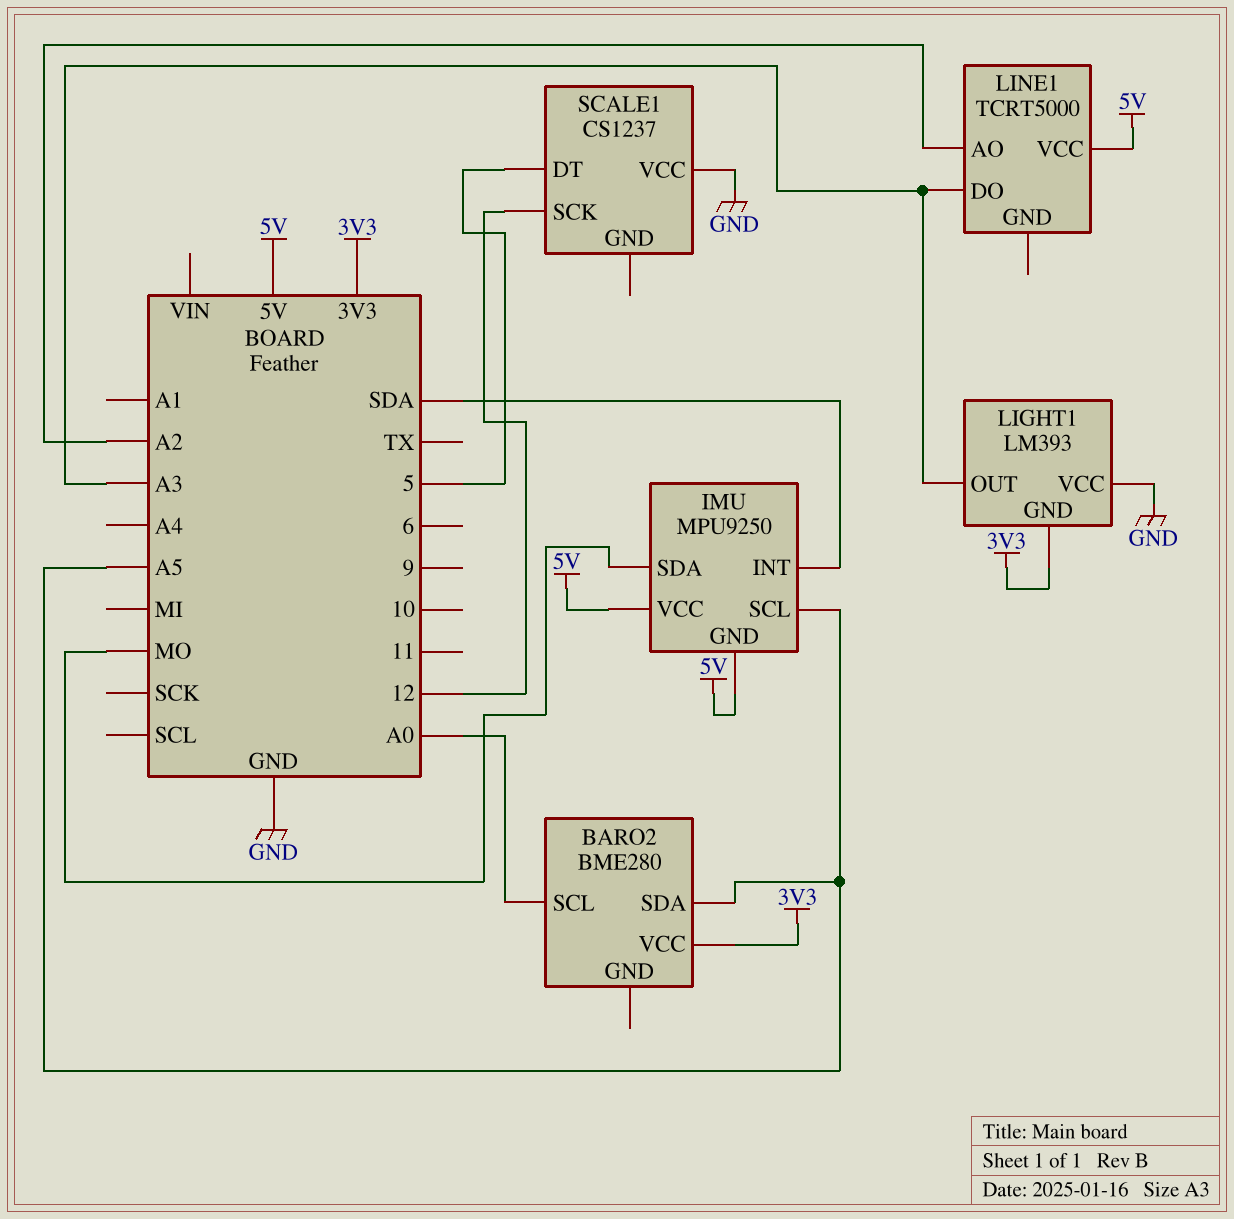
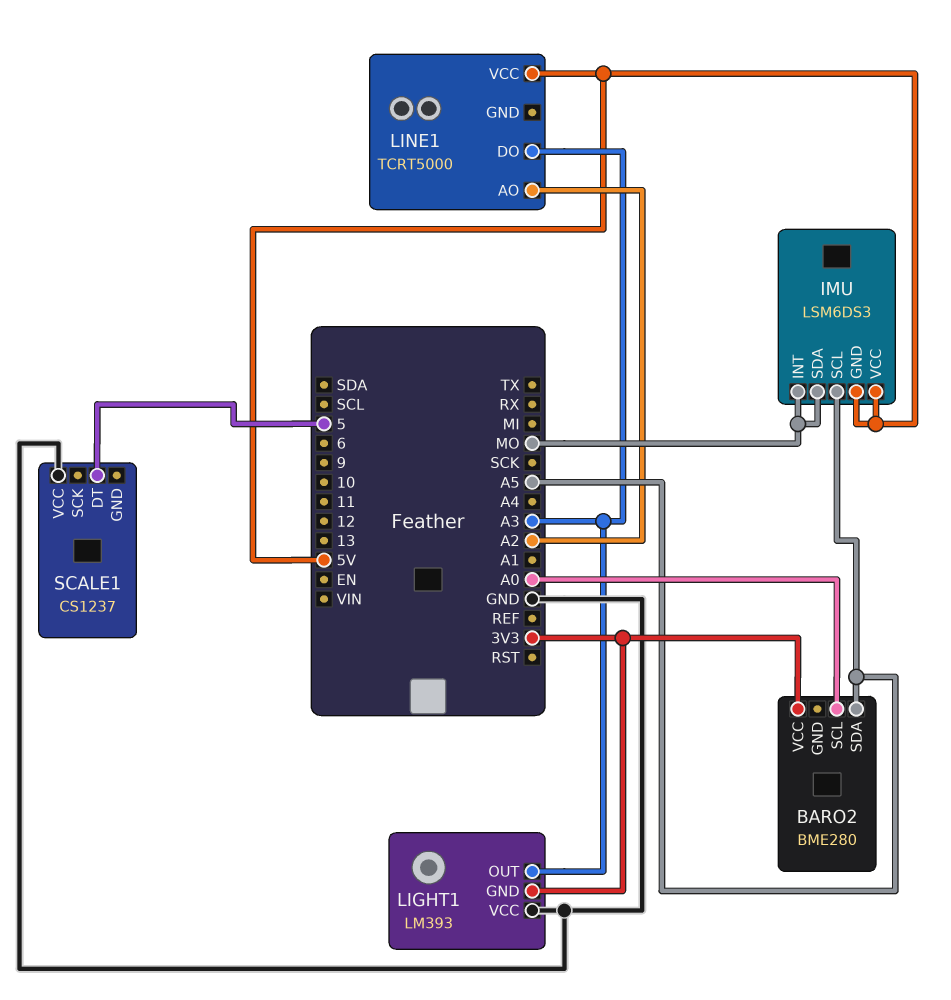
IMU: MPU9250 -> LSM6DS3
IMU pin INT: SDA -> MO
SCALE1 pin SCK: 12 -> none

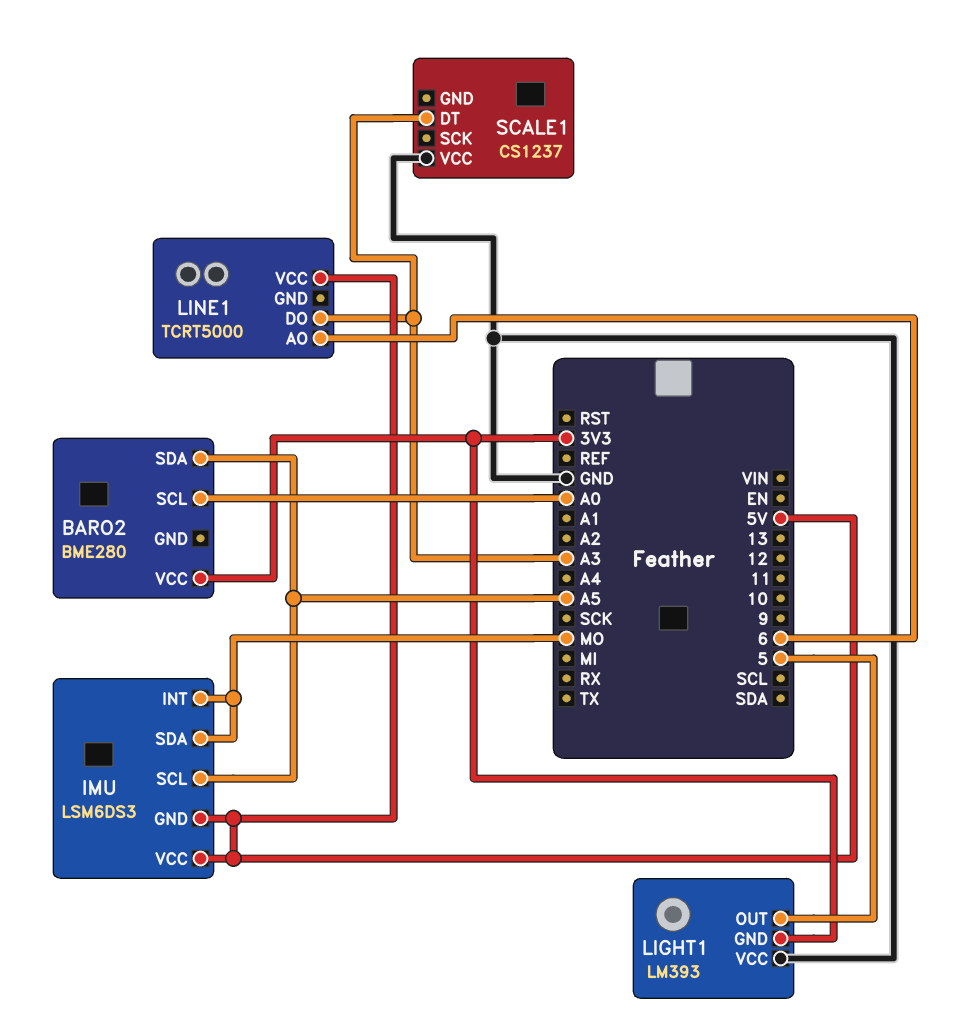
LIGHT1 pin OUT: A3 -> 5
LINE1 pin AO: A2 -> 6
SCALE1 pin DT: 5 -> A3

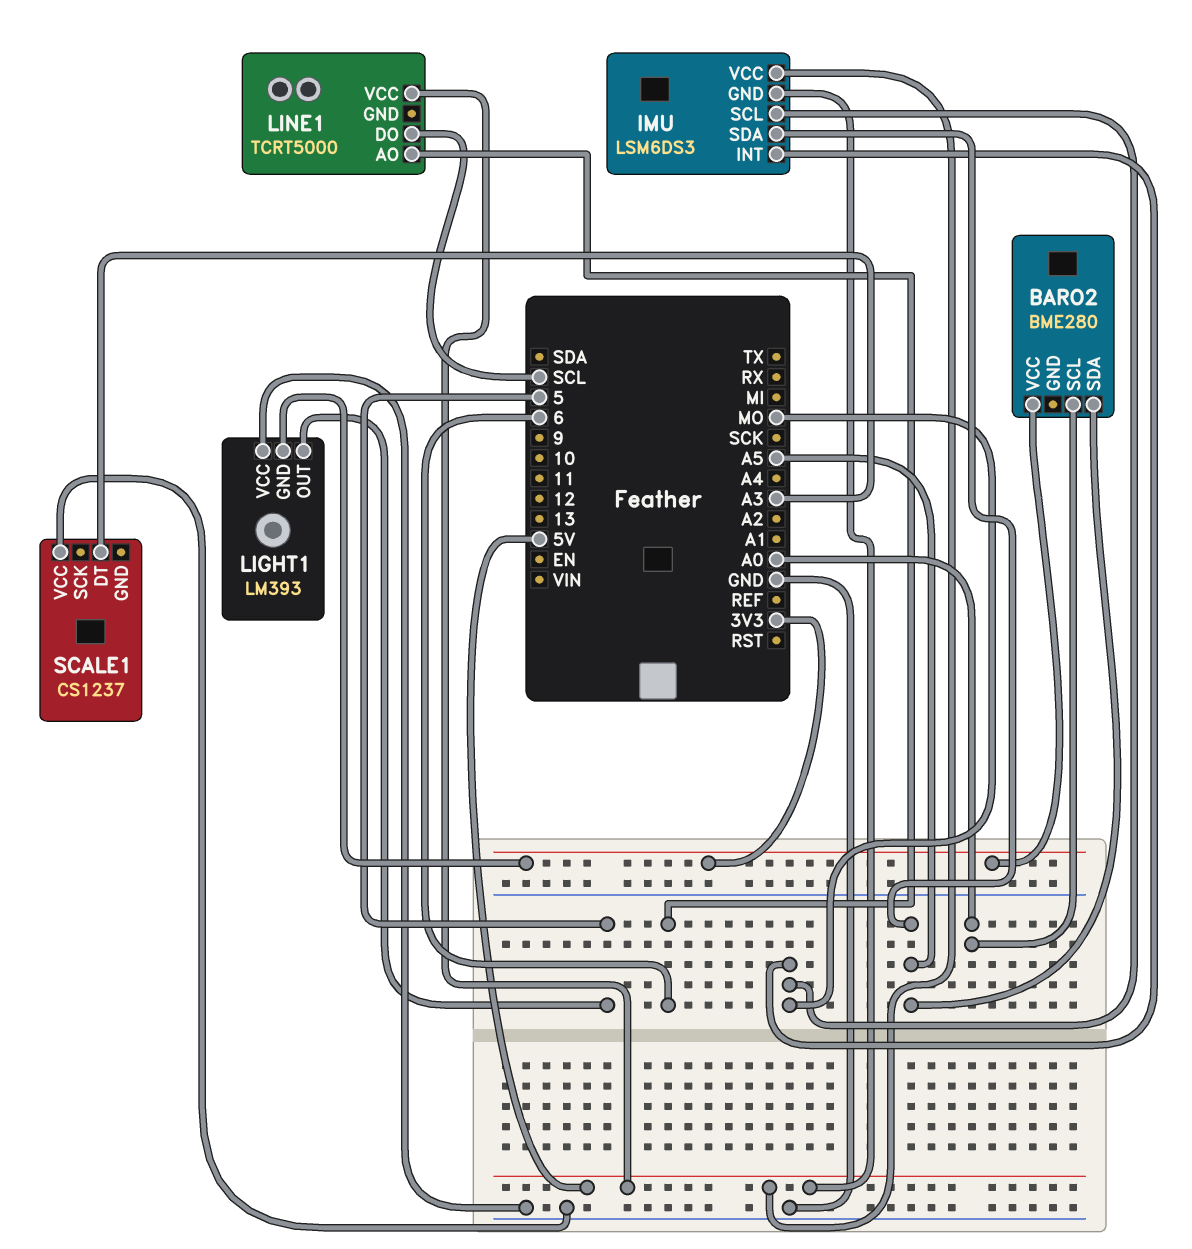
IMU pin SCL: A5 -> MO
IMU pin SDA: MO -> A5
LINE1 pin DO: A3 -> SCL

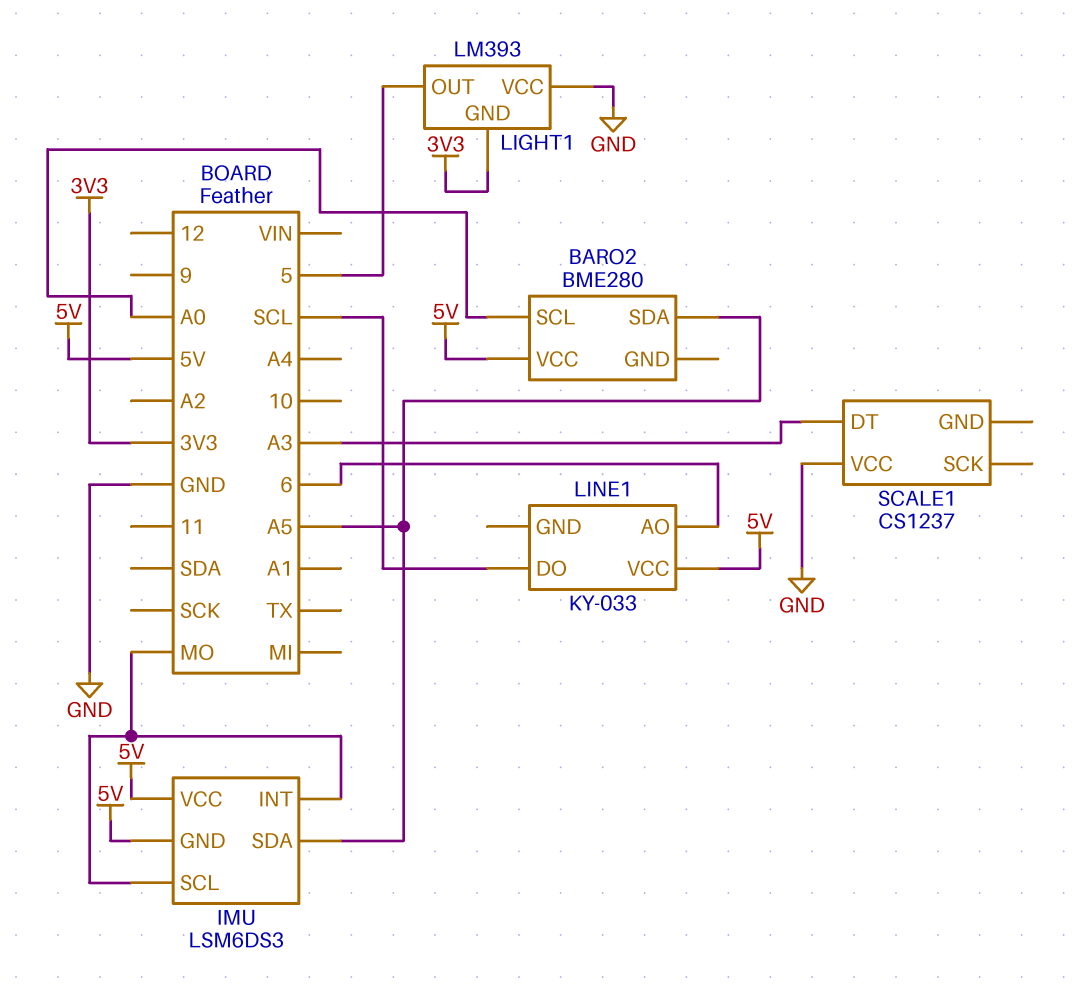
BARO2 pin VCC: 3V3 -> 5V
LINE1: TCRT5000 -> KY-033

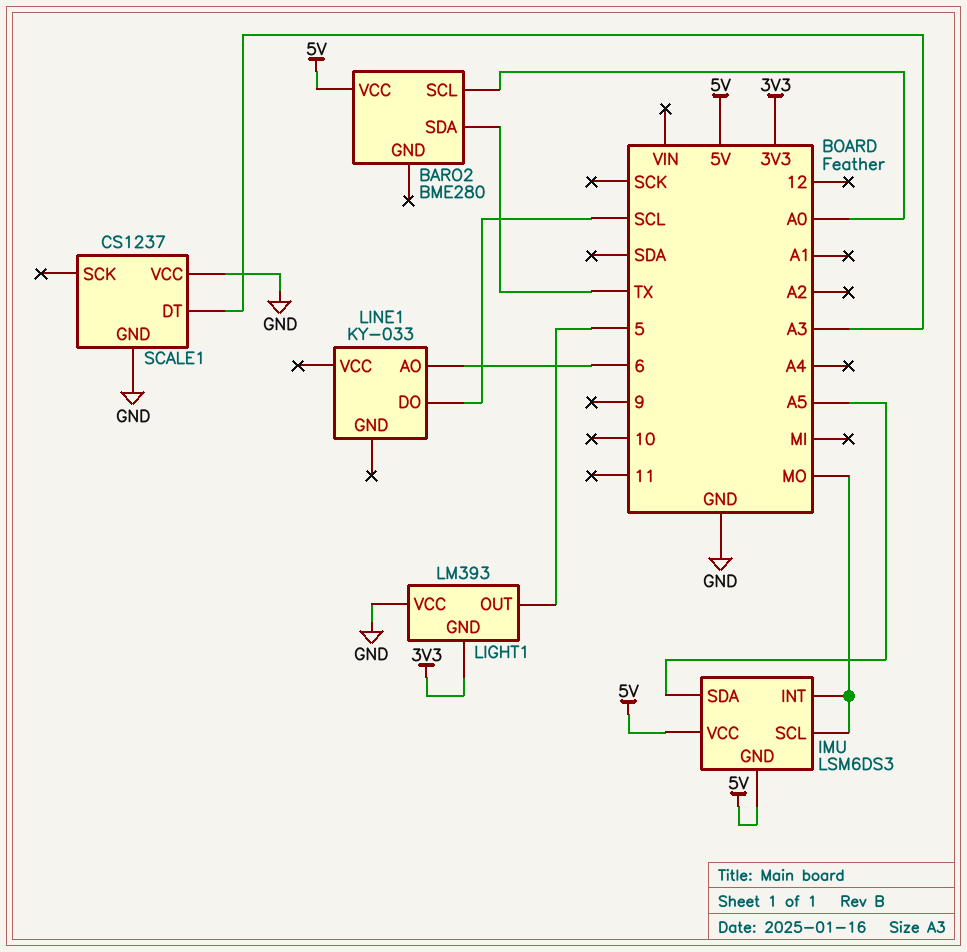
BARO2 pin SDA: A5 -> TX
LINE1 pin VCC: 5V -> none
SCALE1 pin GND: none -> GND

